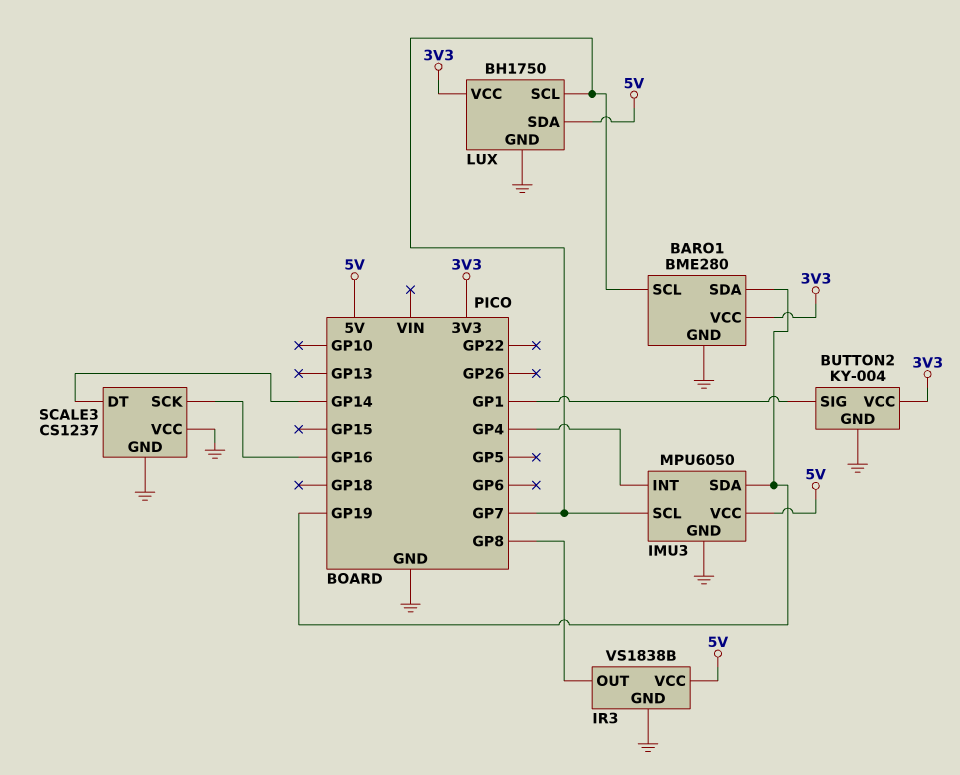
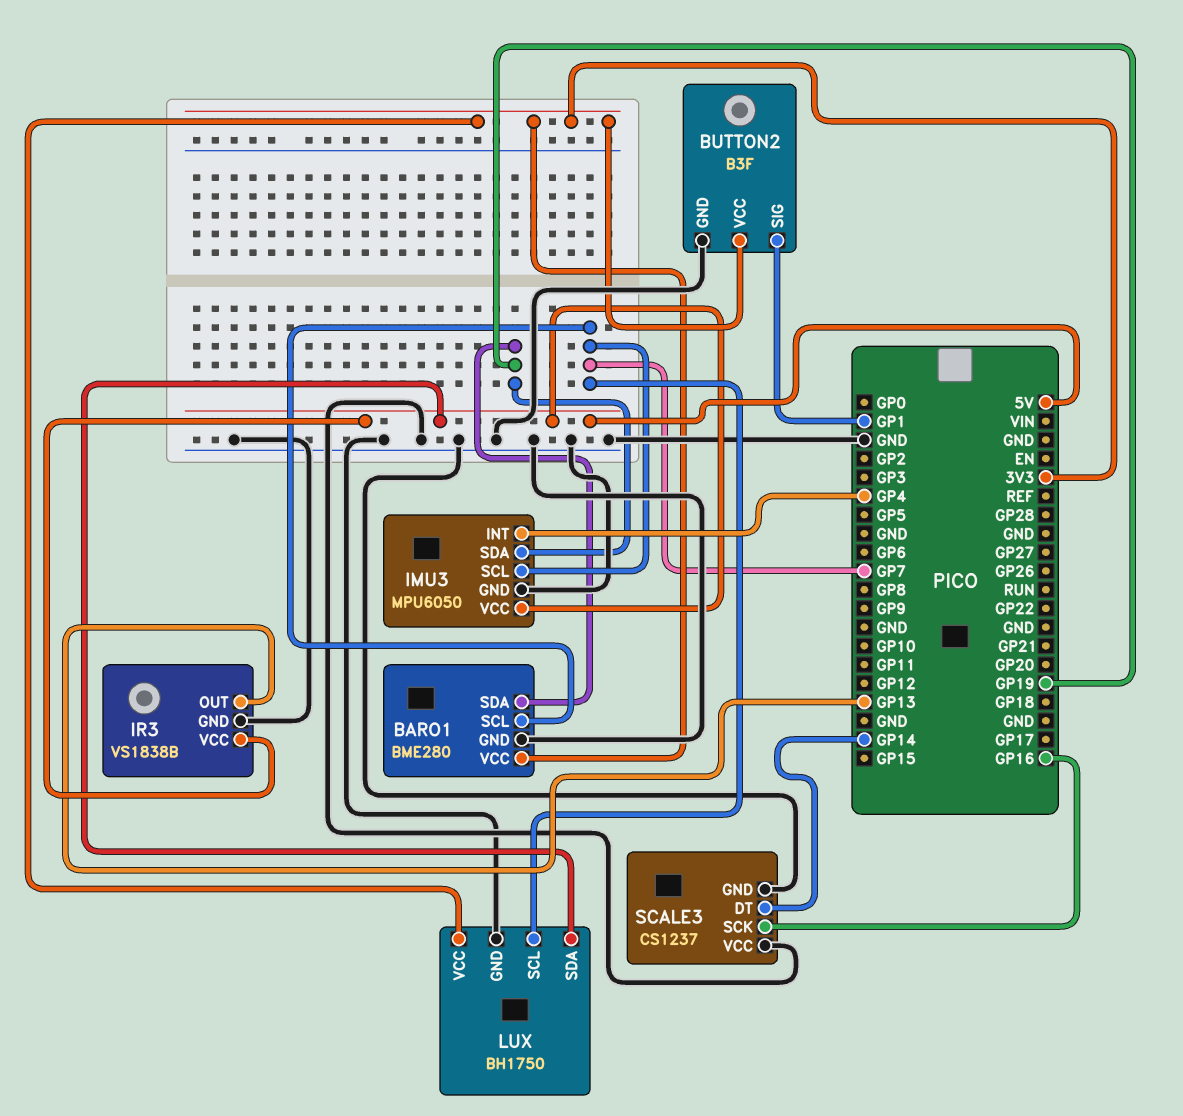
BUTTON2: KY-004 -> B3F
IR3 pin OUT: GP8 -> GP13

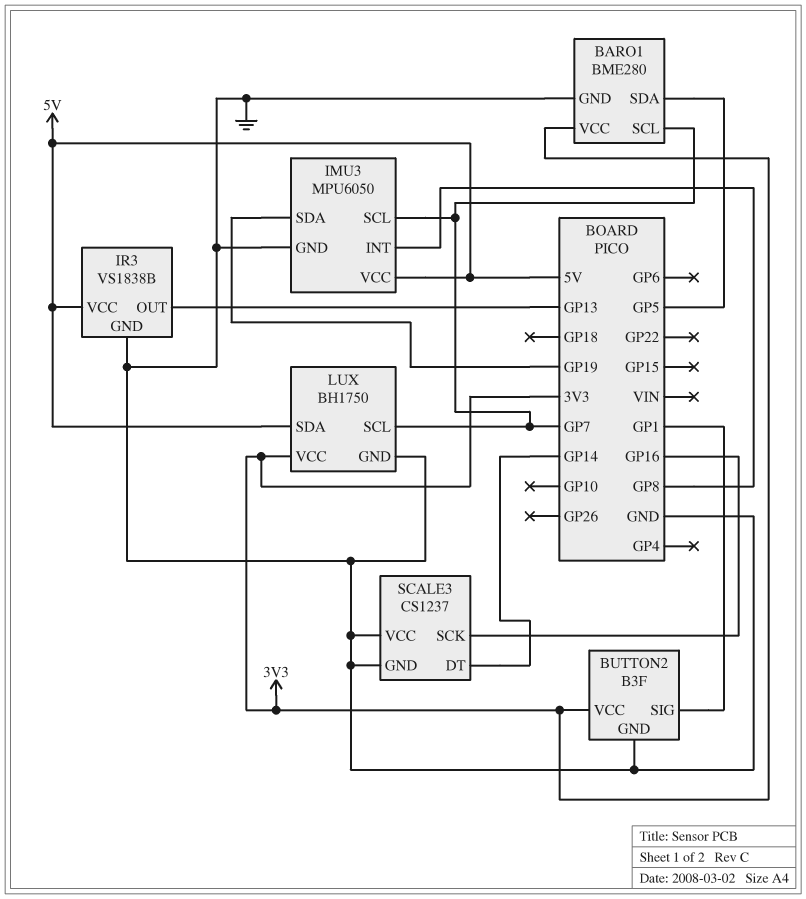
BARO1 pin SDA: GP19 -> GP5
IMU3 pin INT: GP4 -> GP8

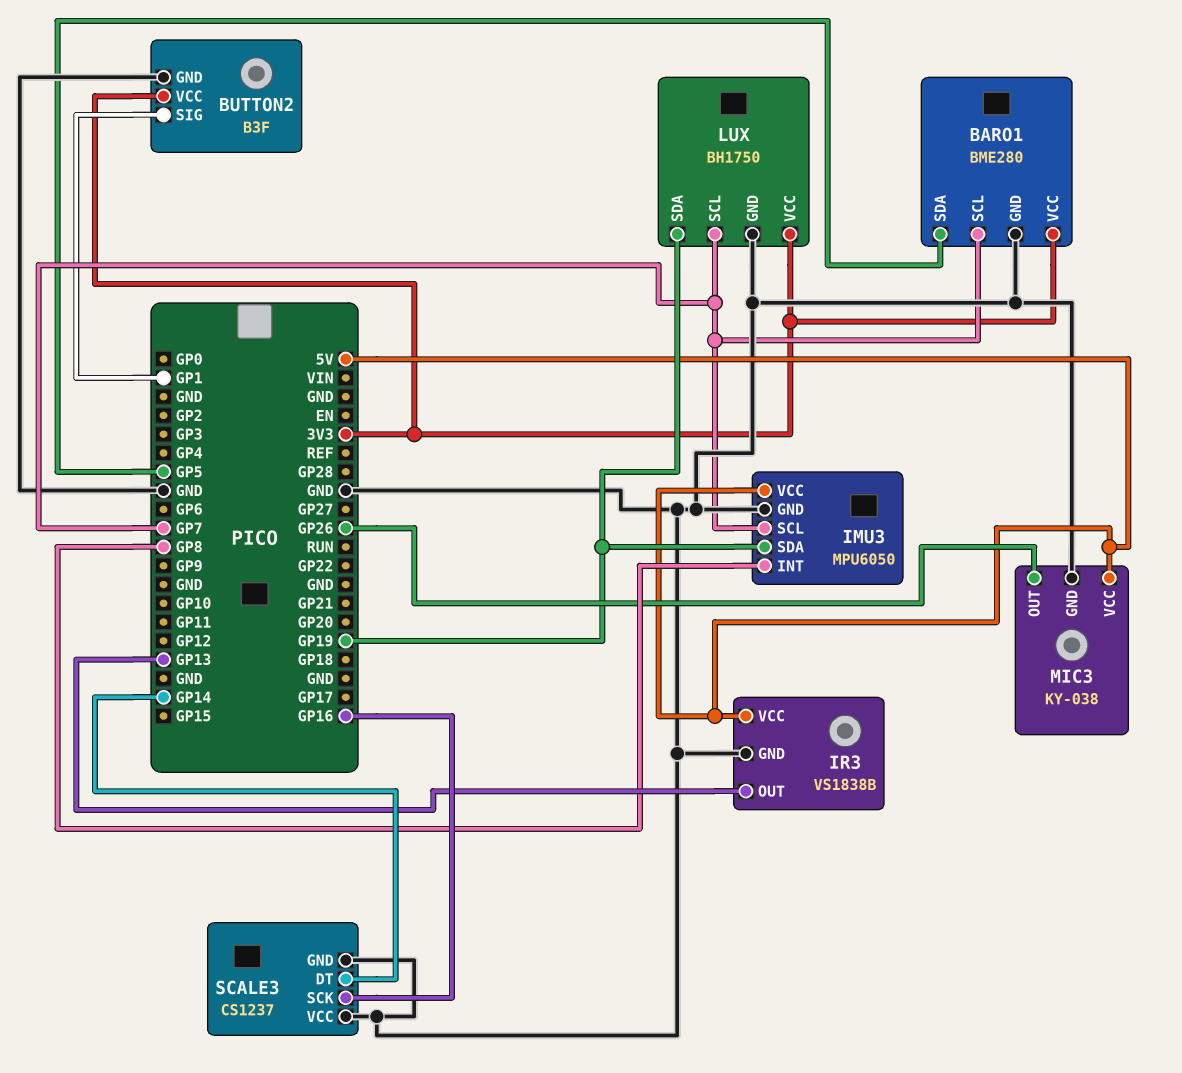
LUX pin SDA: 5V -> GP19
MIC3: none -> KY-038
MIC3 pin GND: none -> GND
MIC3 pin OUT: none -> GP26
MIC3 pin VCC: none -> 5V

